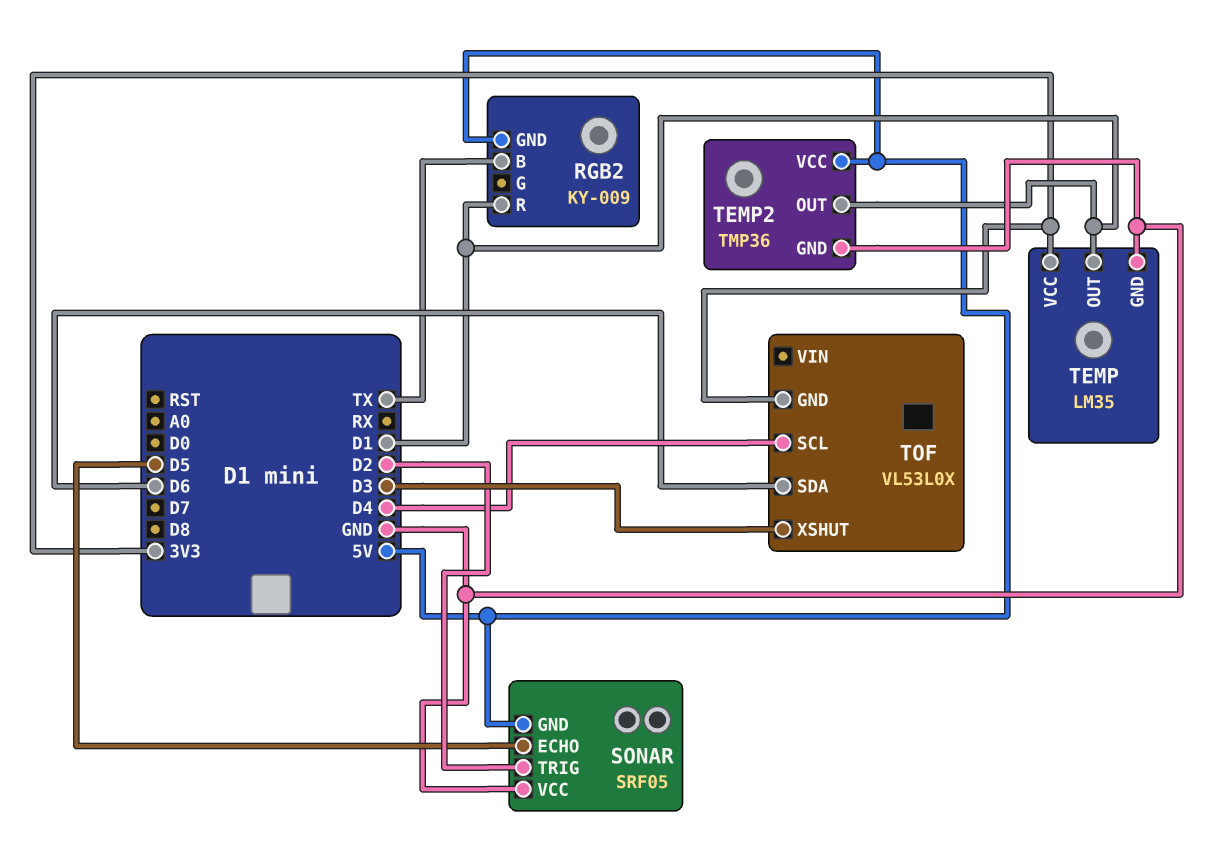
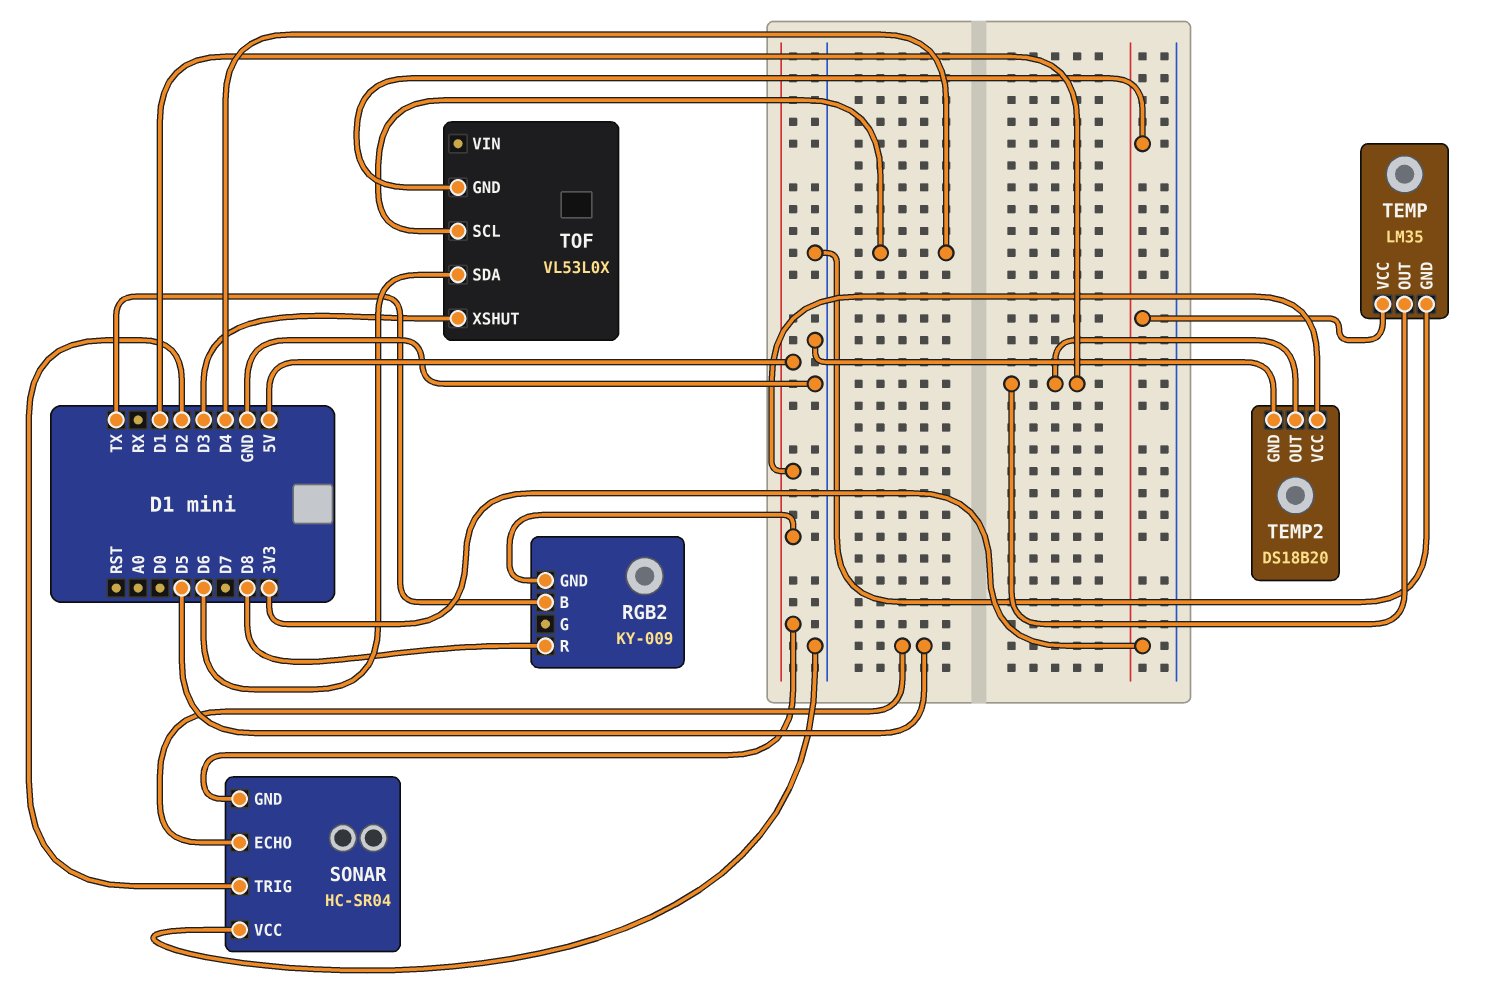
RGB2 pin R: D1 -> D8
SONAR: SRF05 -> HC-SR04
TEMP2: TMP36 -> DS18B20

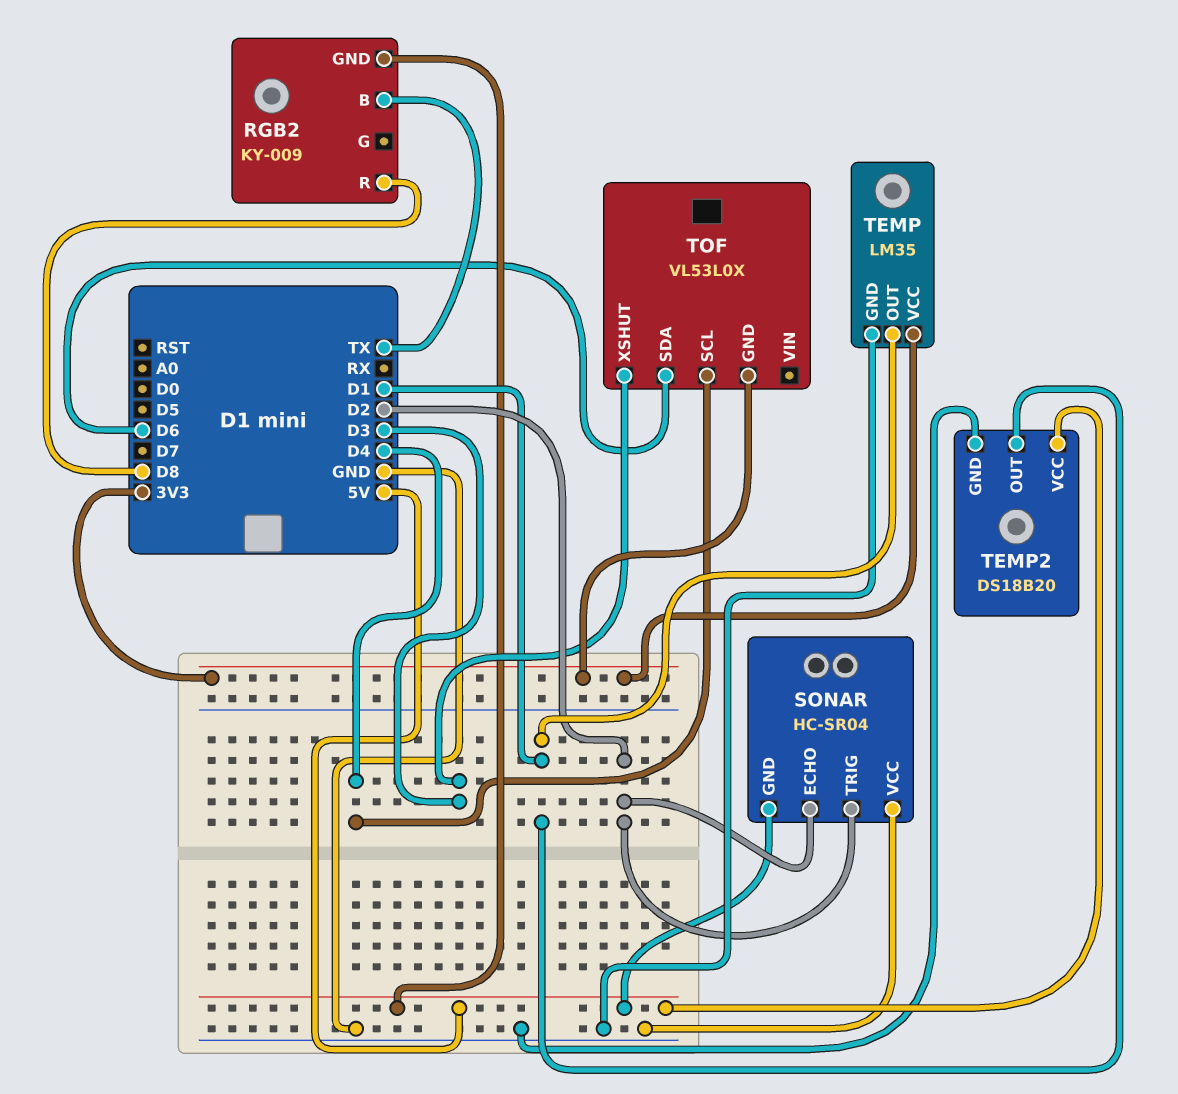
SONAR pin ECHO: D5 -> D2

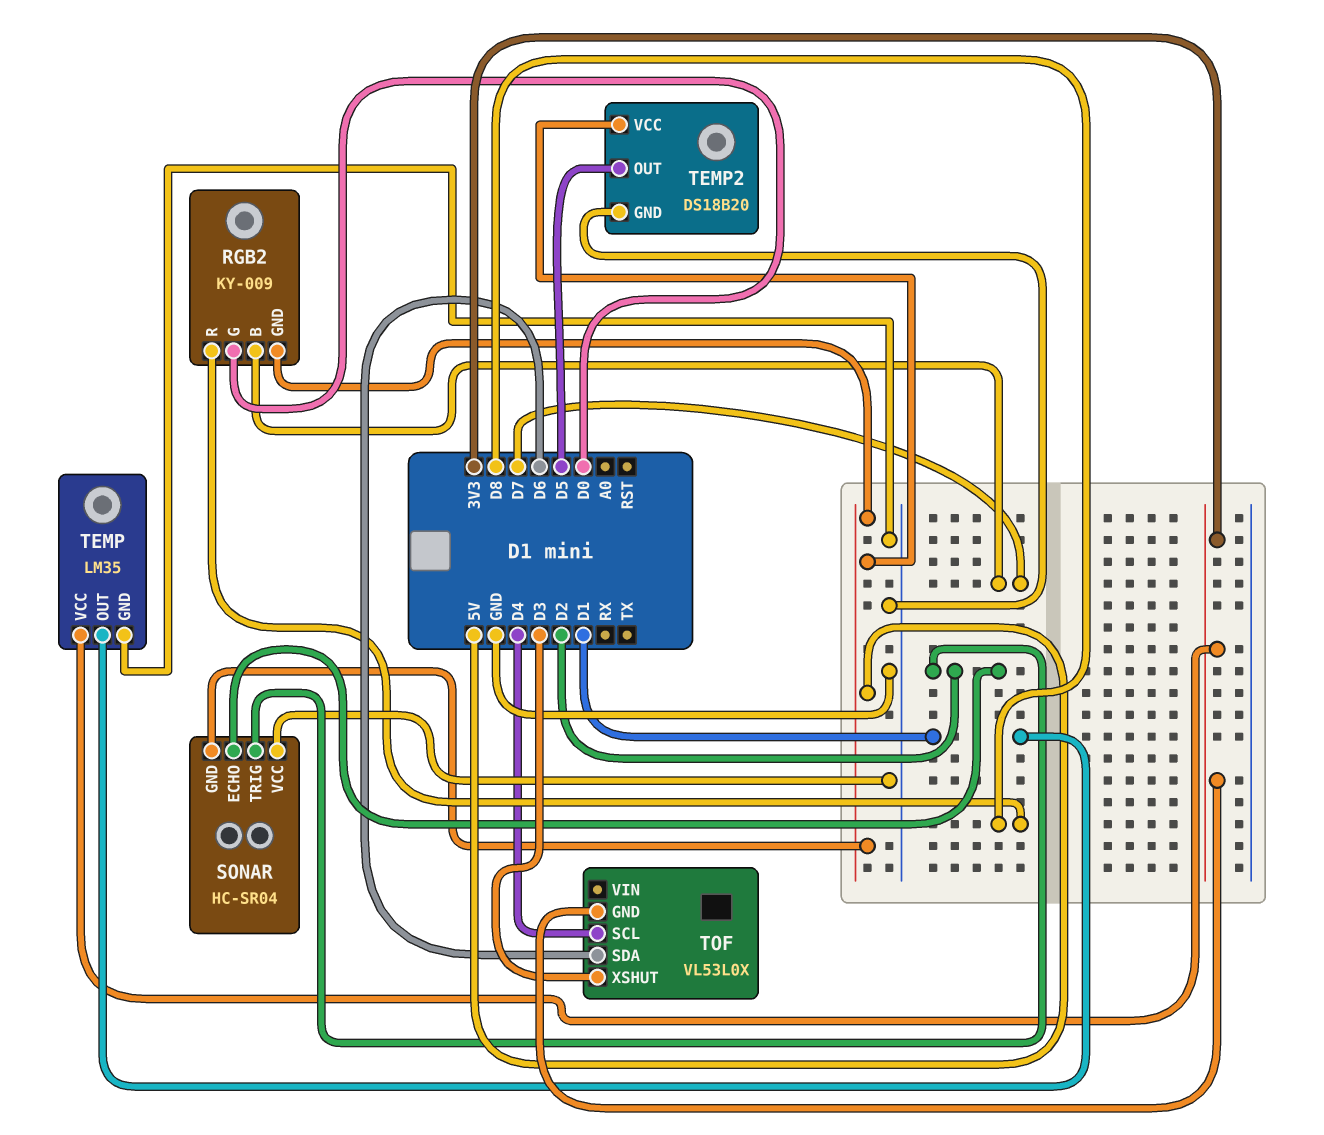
RGB2 pin B: TX -> D7
RGB2 pin G: none -> D0
TEMP2 pin OUT: D1 -> D5

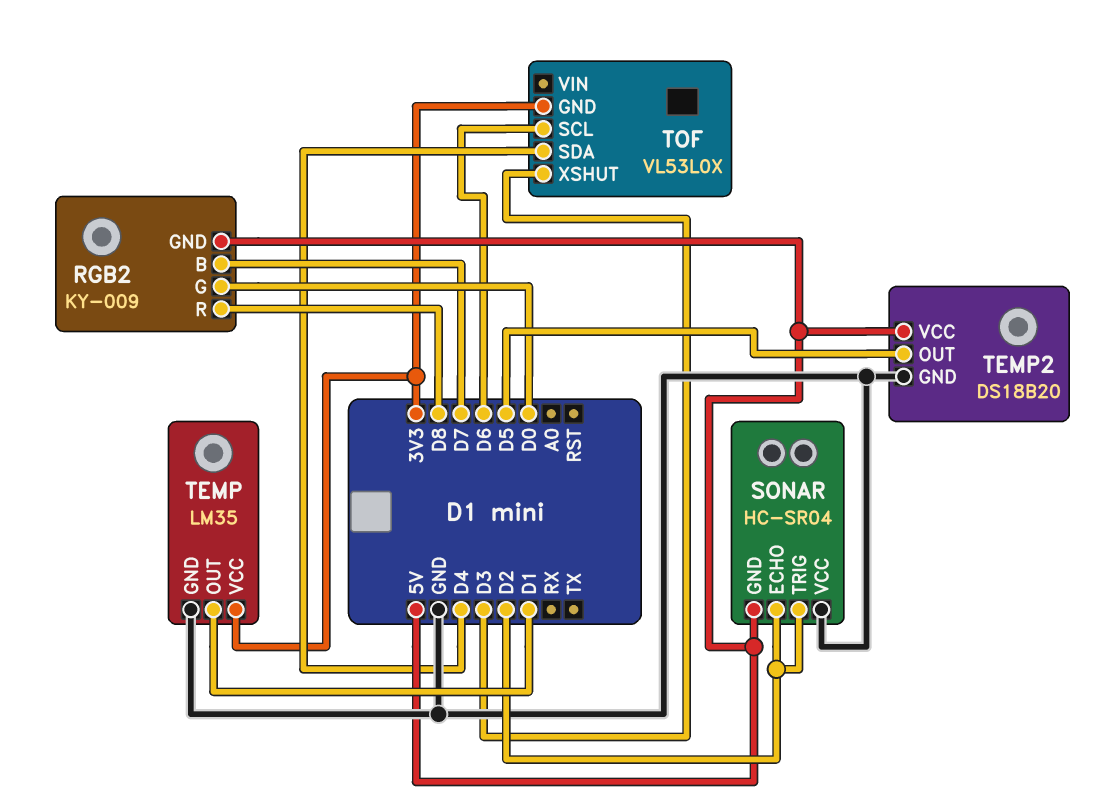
TOF pin SCL: D4 -> D6
TOF pin SDA: D6 -> D4

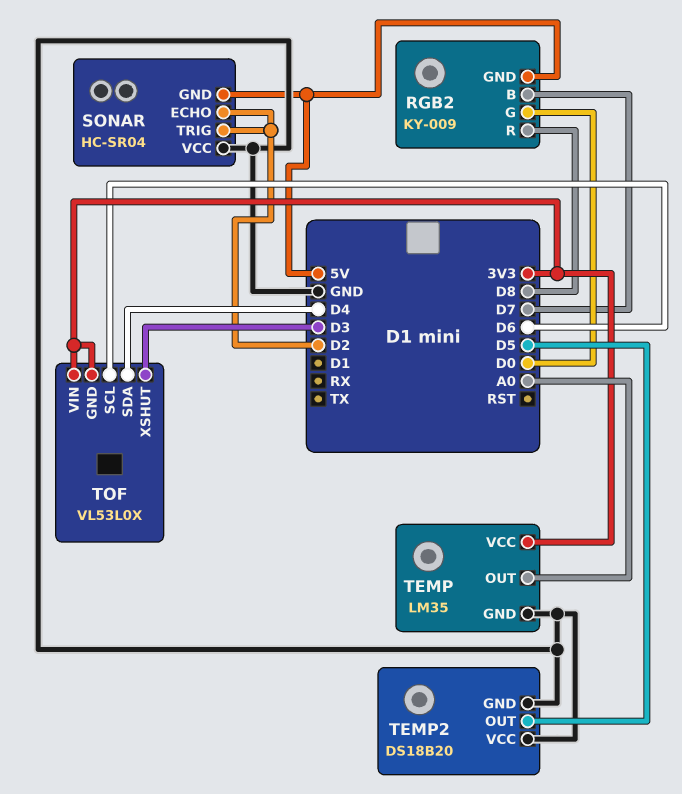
TEMP pin OUT: D1 -> A0
TEMP2 pin VCC: 5V -> GND
TOF pin VIN: none -> 3V3

